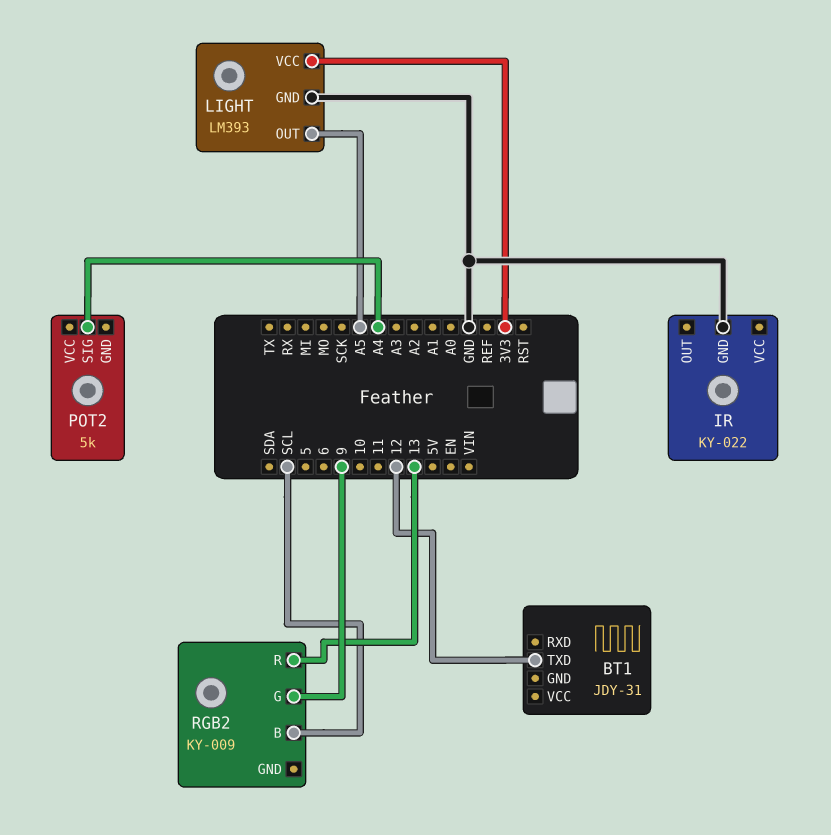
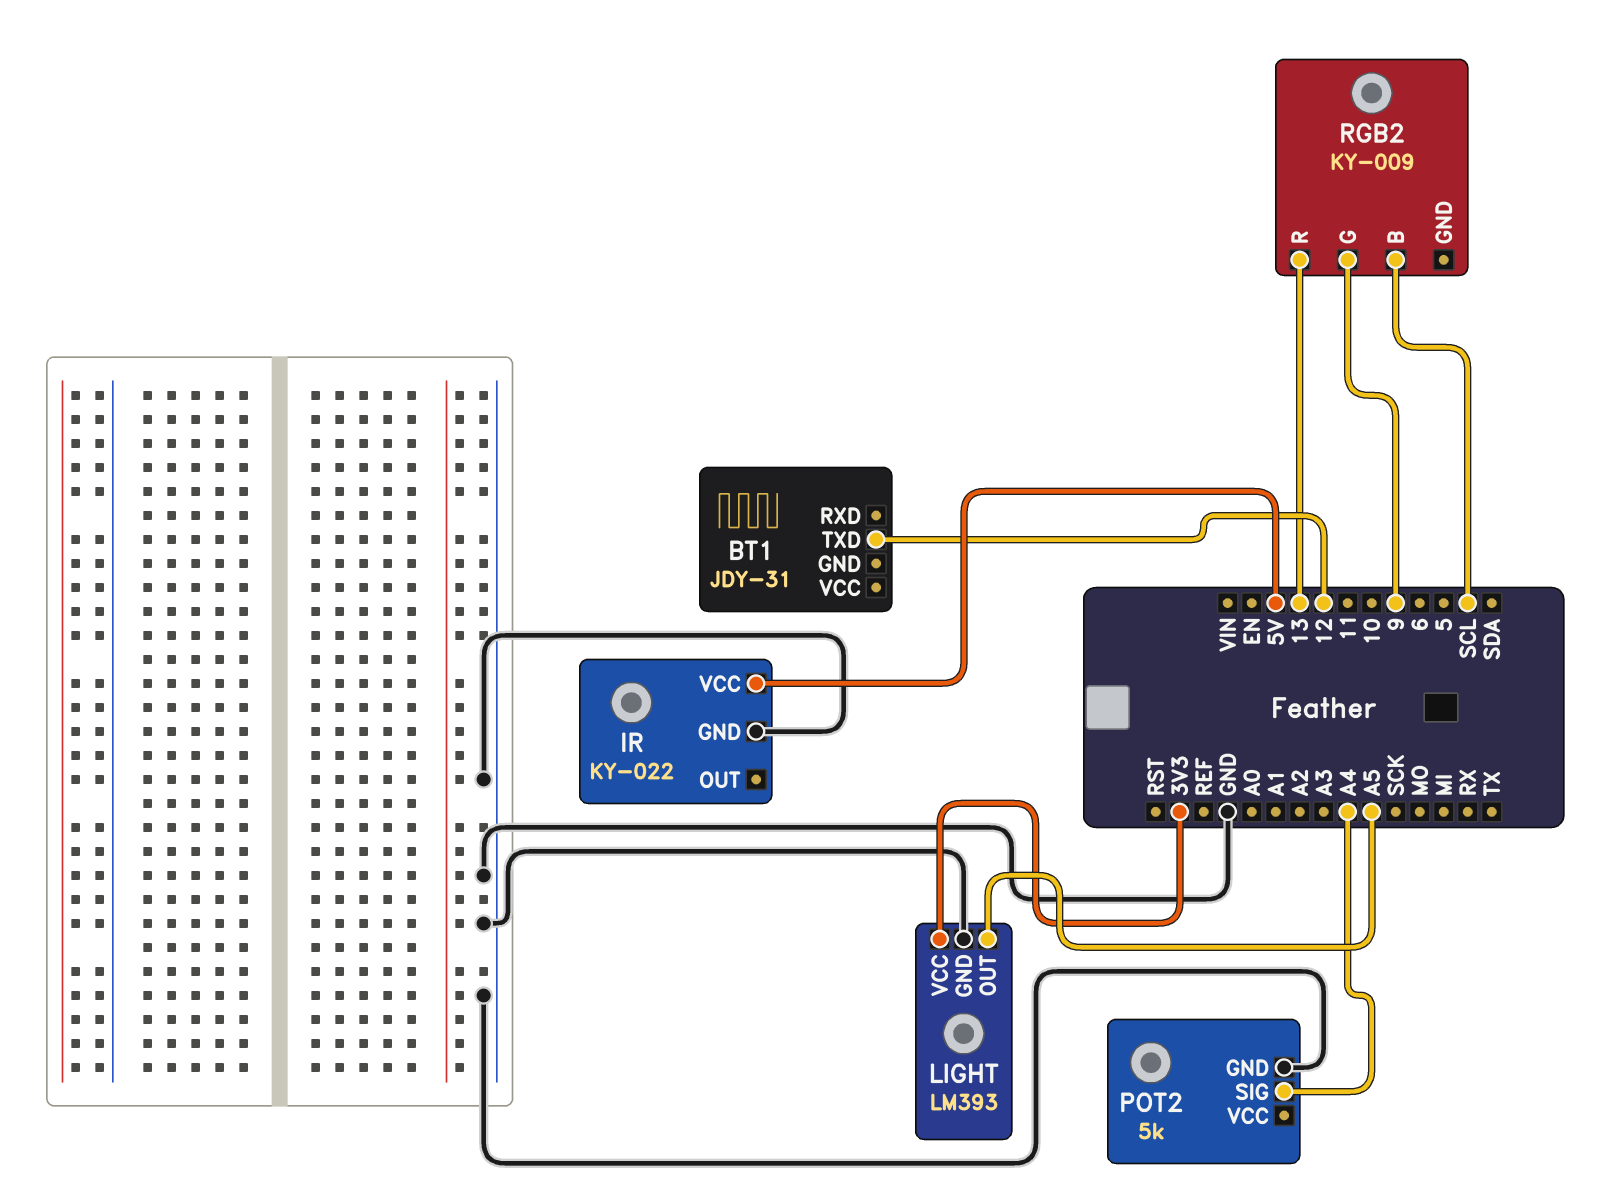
IR pin VCC: none -> 5V
POT2 pin GND: none -> GND

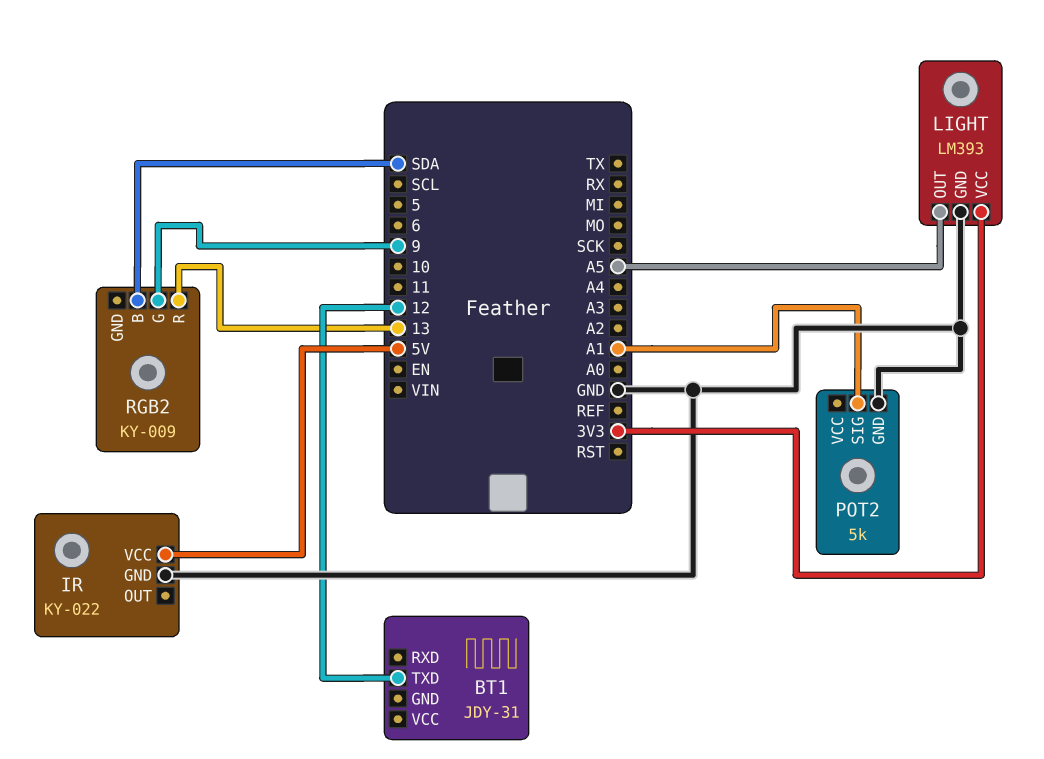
POT2 pin SIG: A4 -> A1
RGB2 pin B: SCL -> SDA

